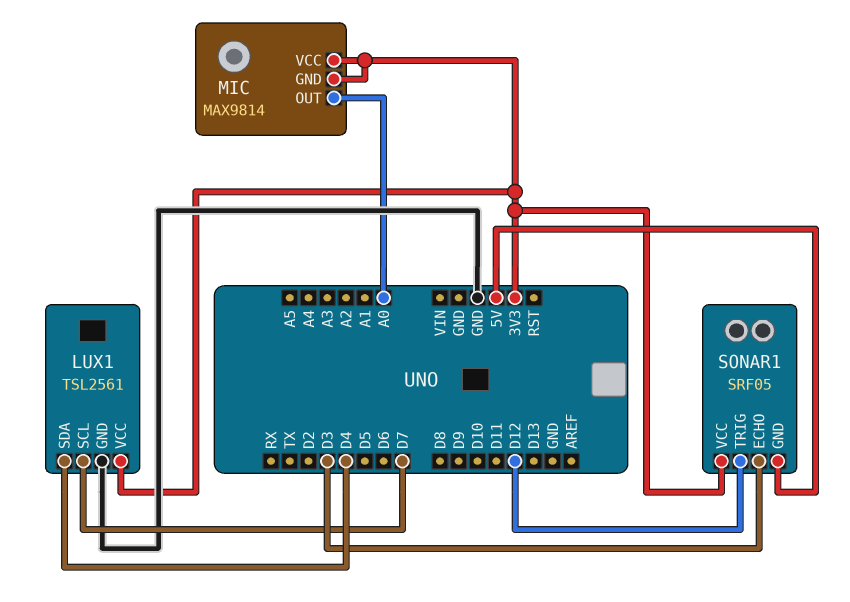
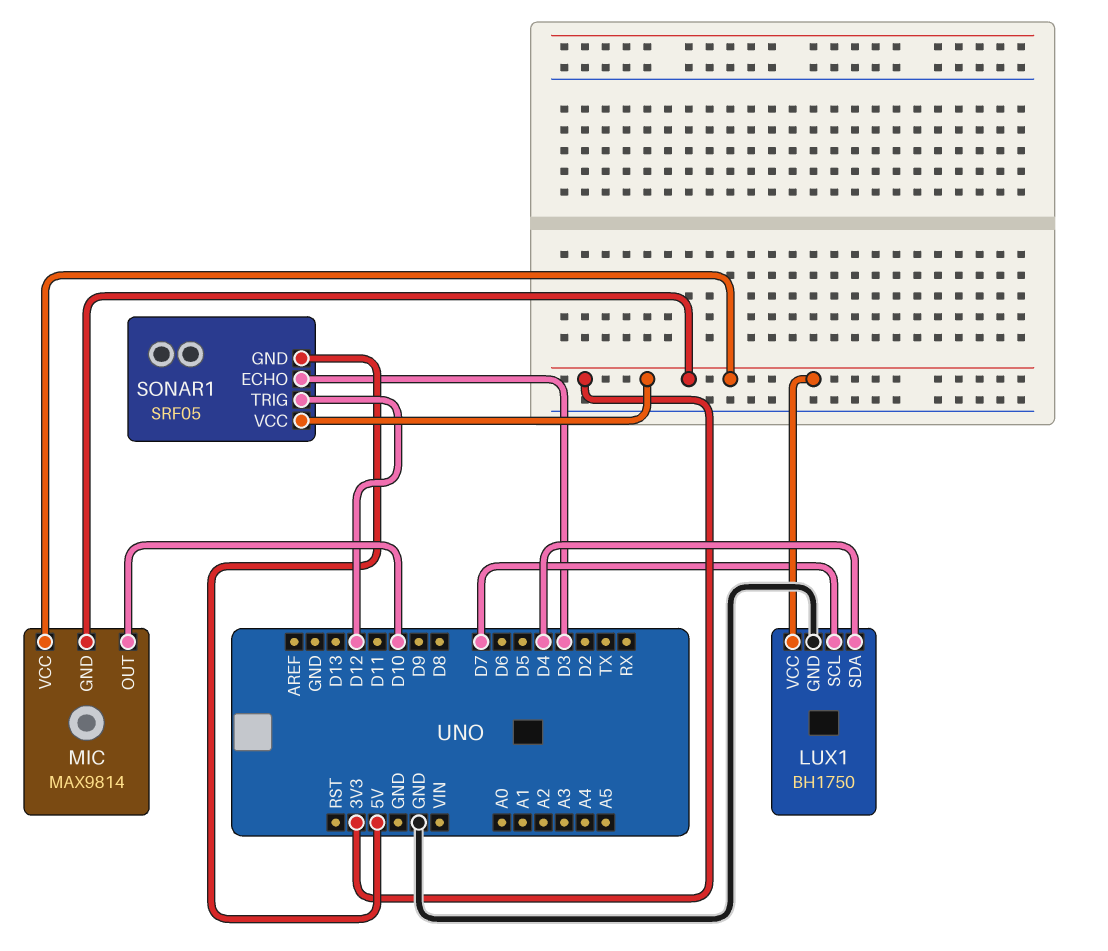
LUX1: TSL2561 -> BH1750
MIC pin OUT: A0 -> D10

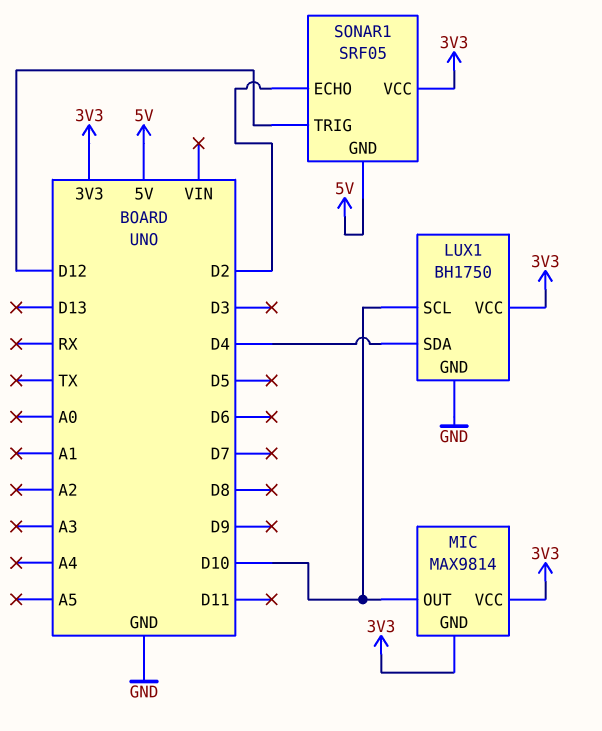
LUX1 pin SCL: D7 -> D10
SONAR1 pin ECHO: D3 -> D2

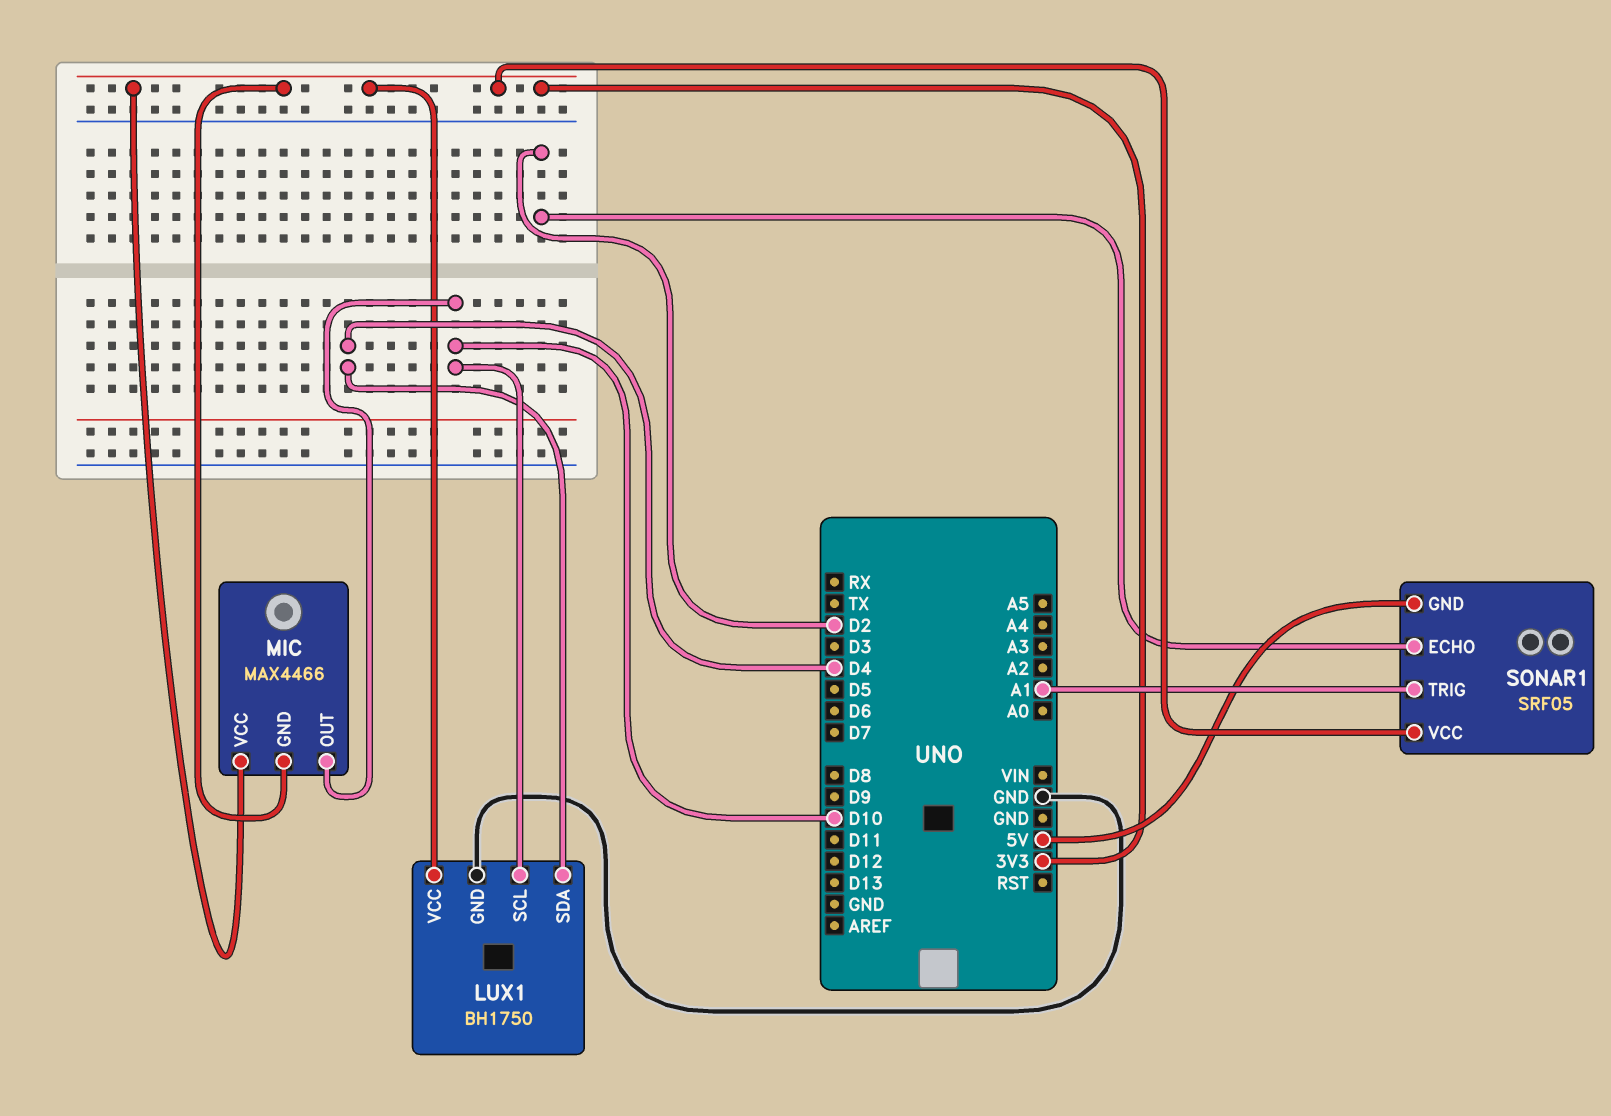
MIC: MAX9814 -> MAX4466
SONAR1 pin TRIG: D12 -> A1

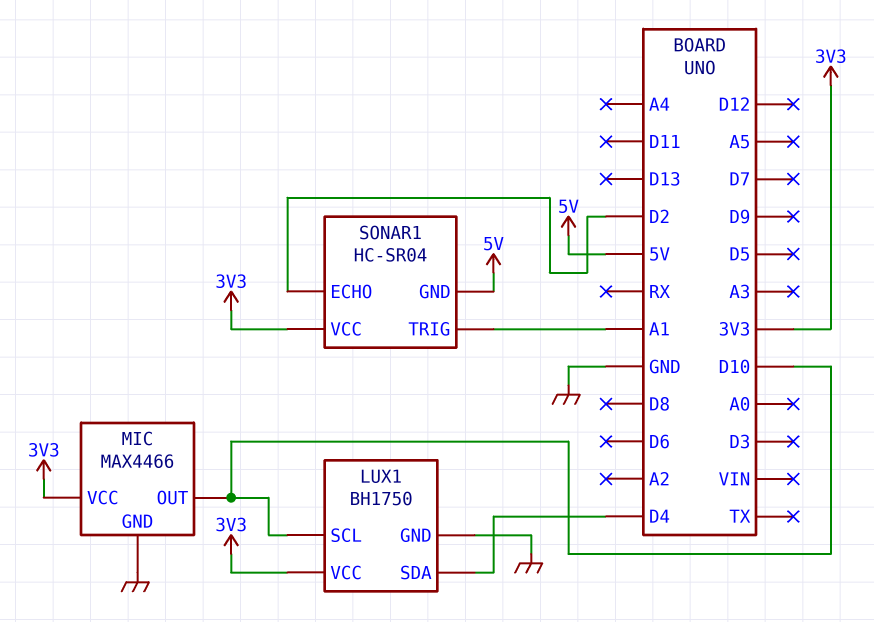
MIC pin GND: 3V3 -> GND
SONAR1: SRF05 -> HC-SR04

